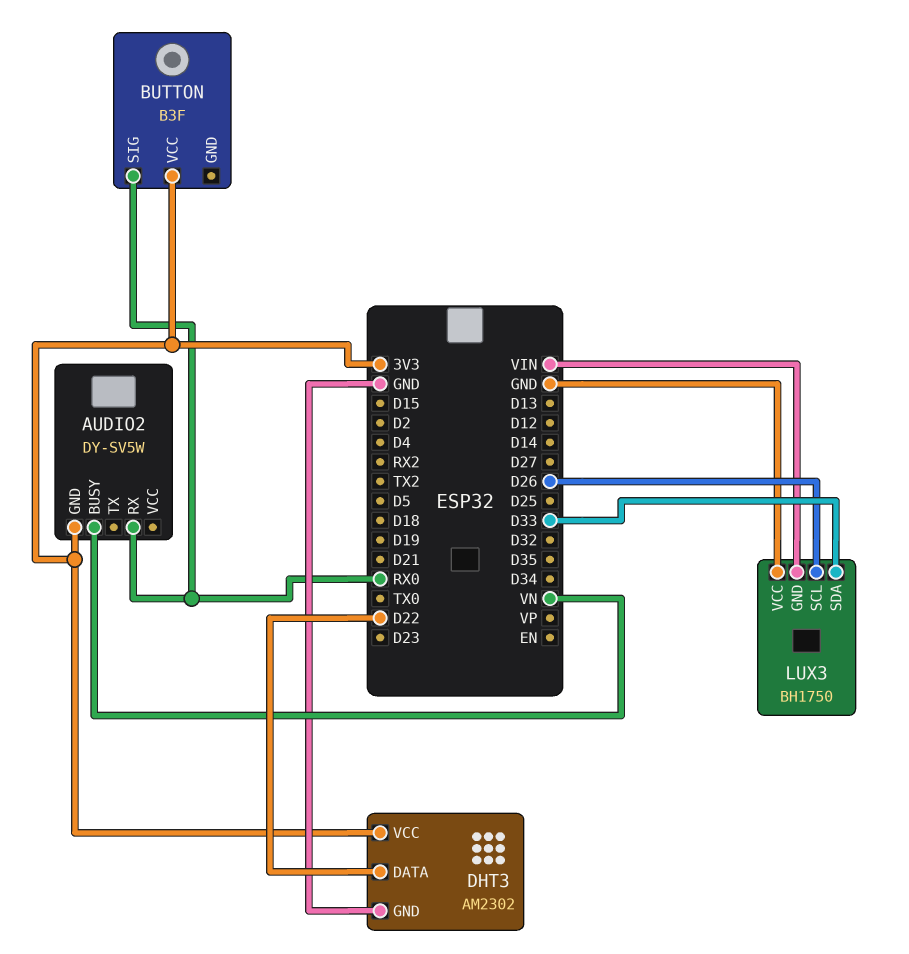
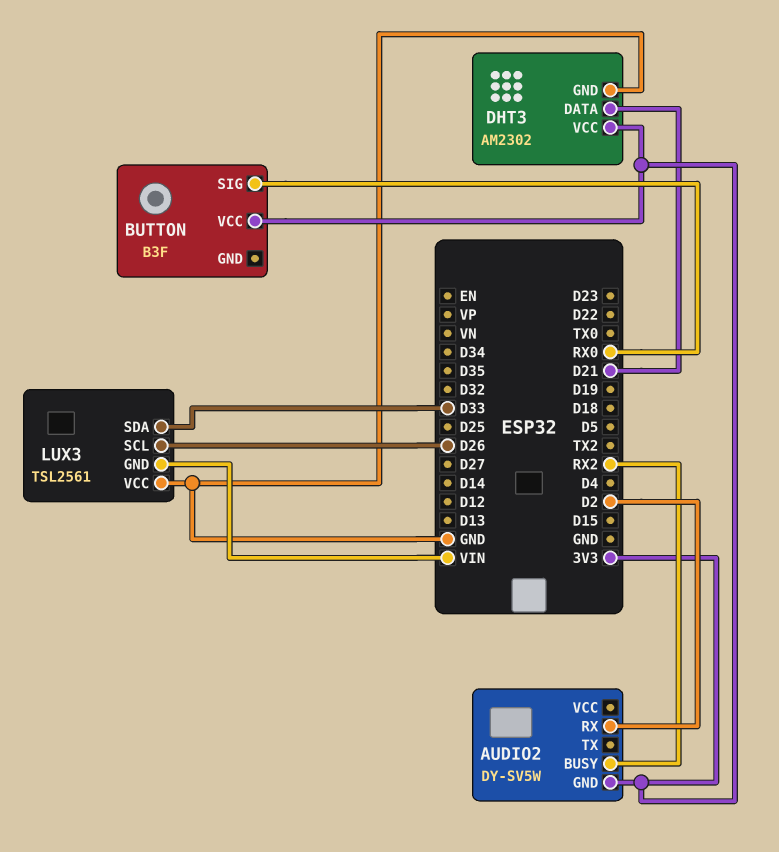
AUDIO2 pin BUSY: VN -> RX2
AUDIO2 pin RX: RX0 -> D2
DHT3 pin DATA: D22 -> D21
LUX3: BH1750 -> TSL2561

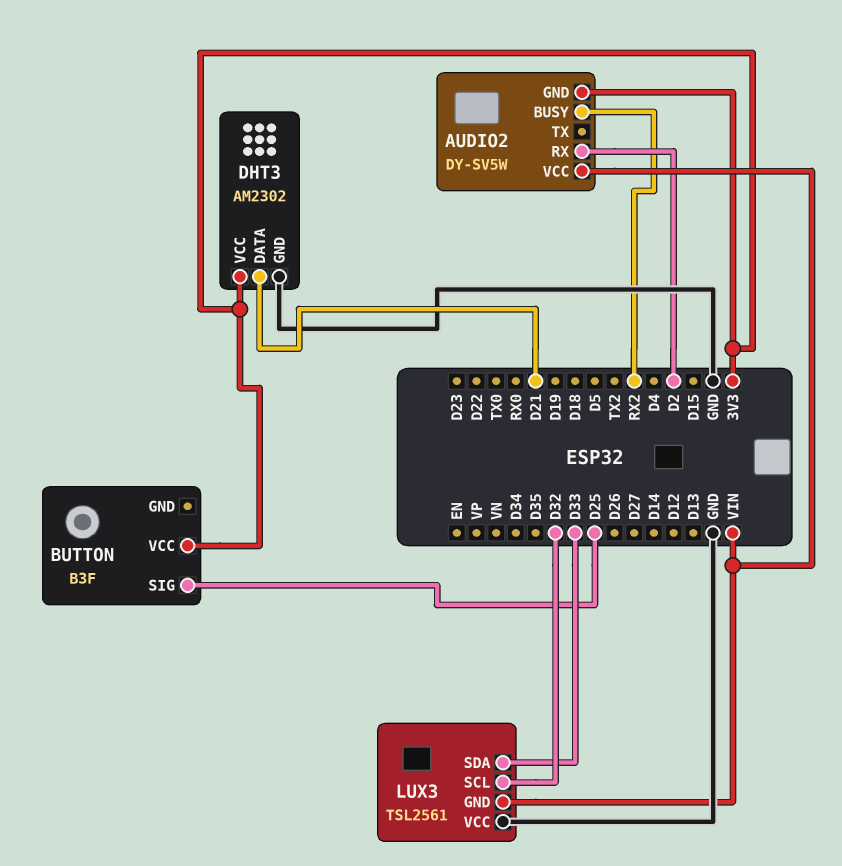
AUDIO2 pin VCC: none -> VIN
BUTTON pin SIG: RX0 -> D25
LUX3 pin SCL: D26 -> D32

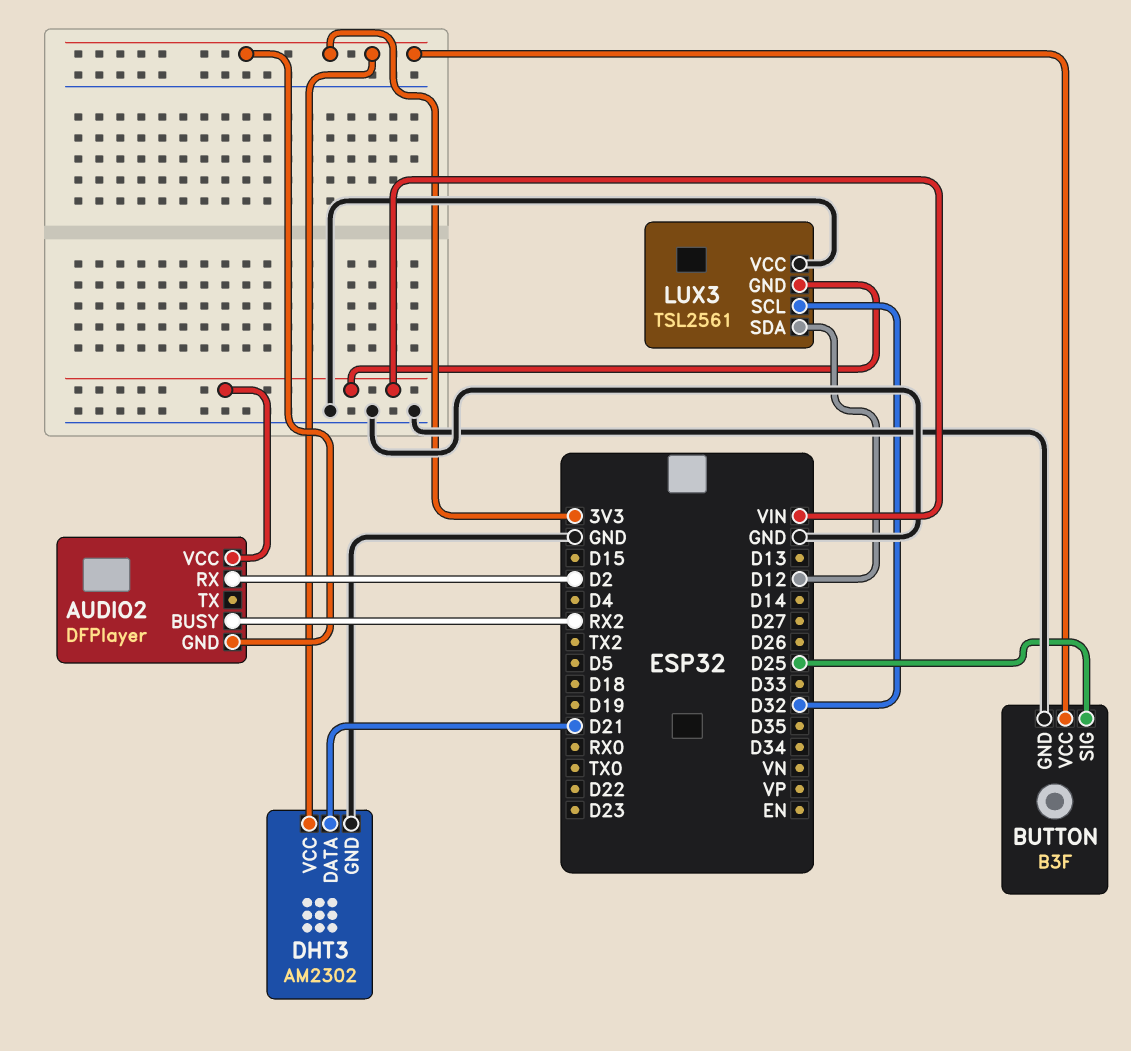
AUDIO2: DY-SV5W -> DFPlayer
BUTTON pin GND: none -> GND
LUX3 pin SDA: D33 -> D12

